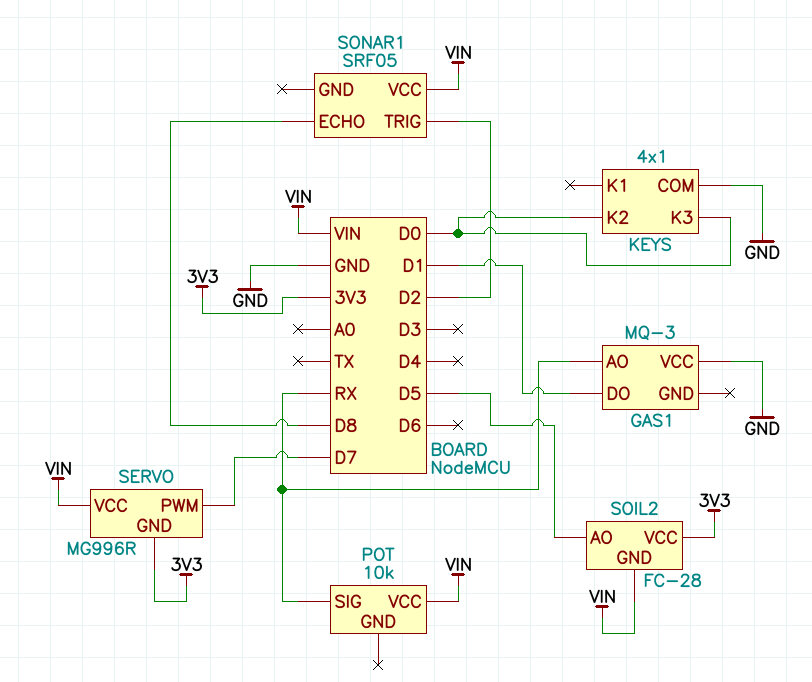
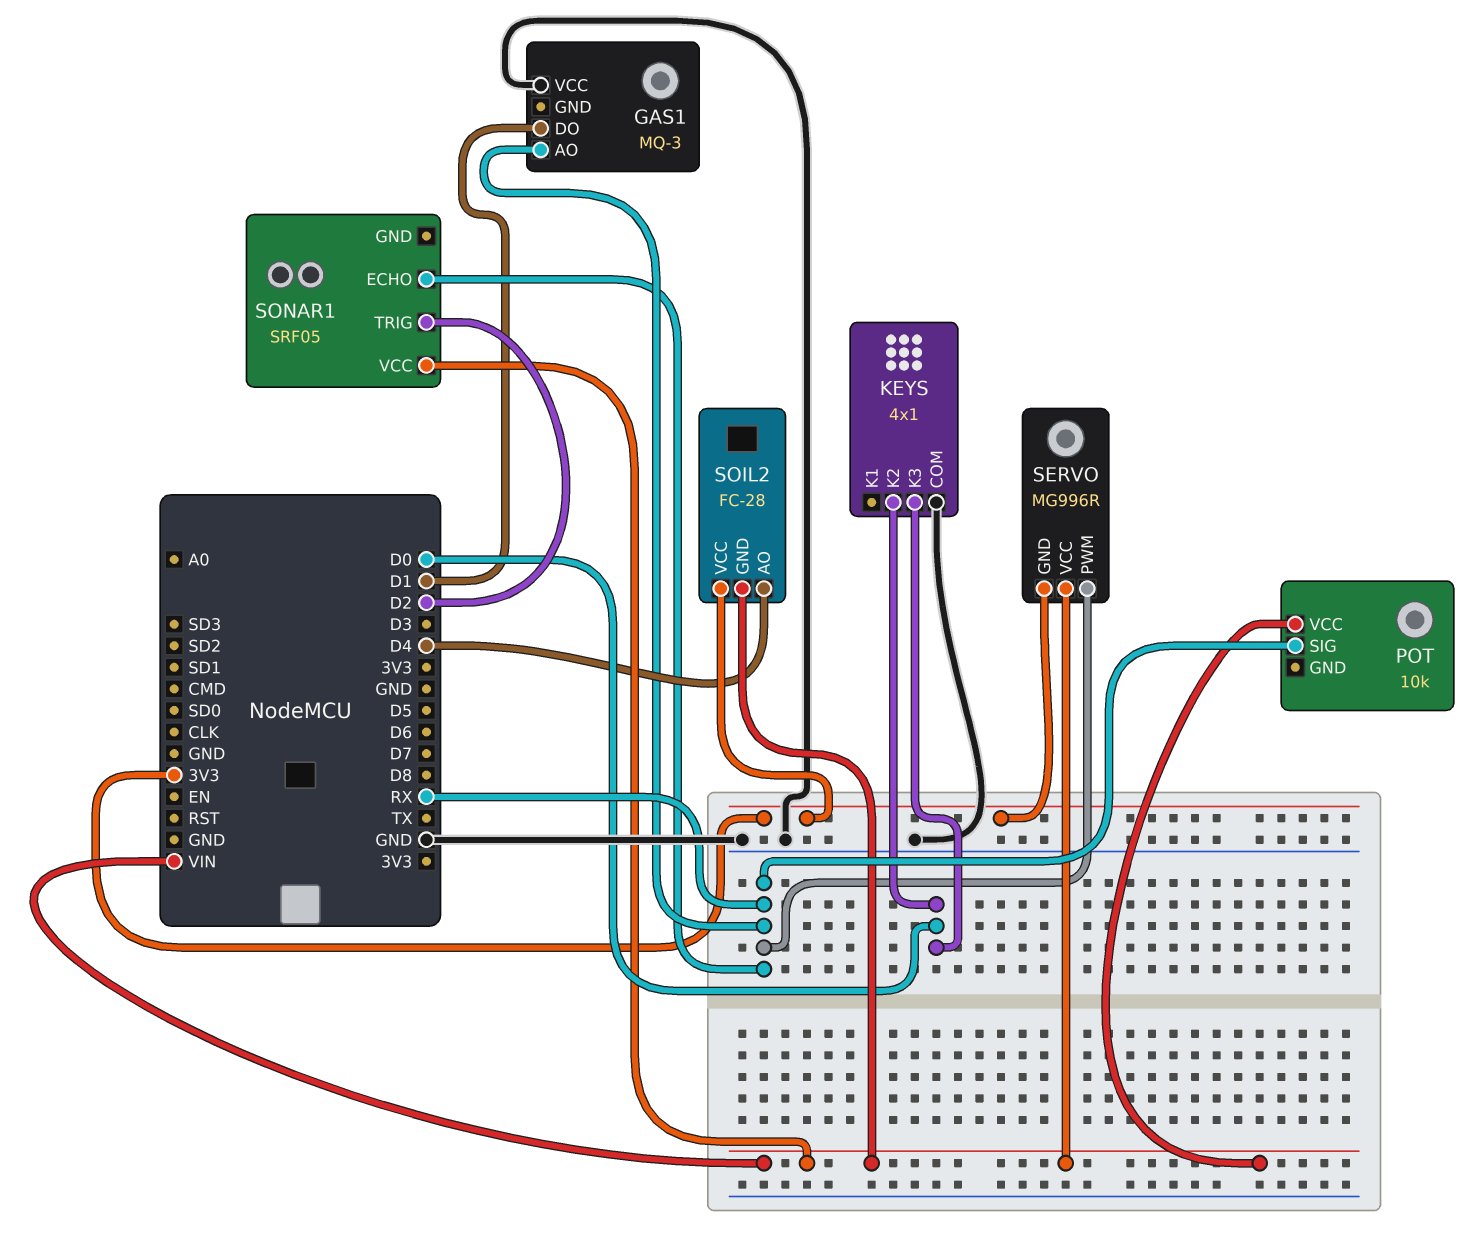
SERVO pin PWM: D7 -> RX
SOIL2 pin AO: D5 -> D4
SONAR1 pin ECHO: D8 -> RX

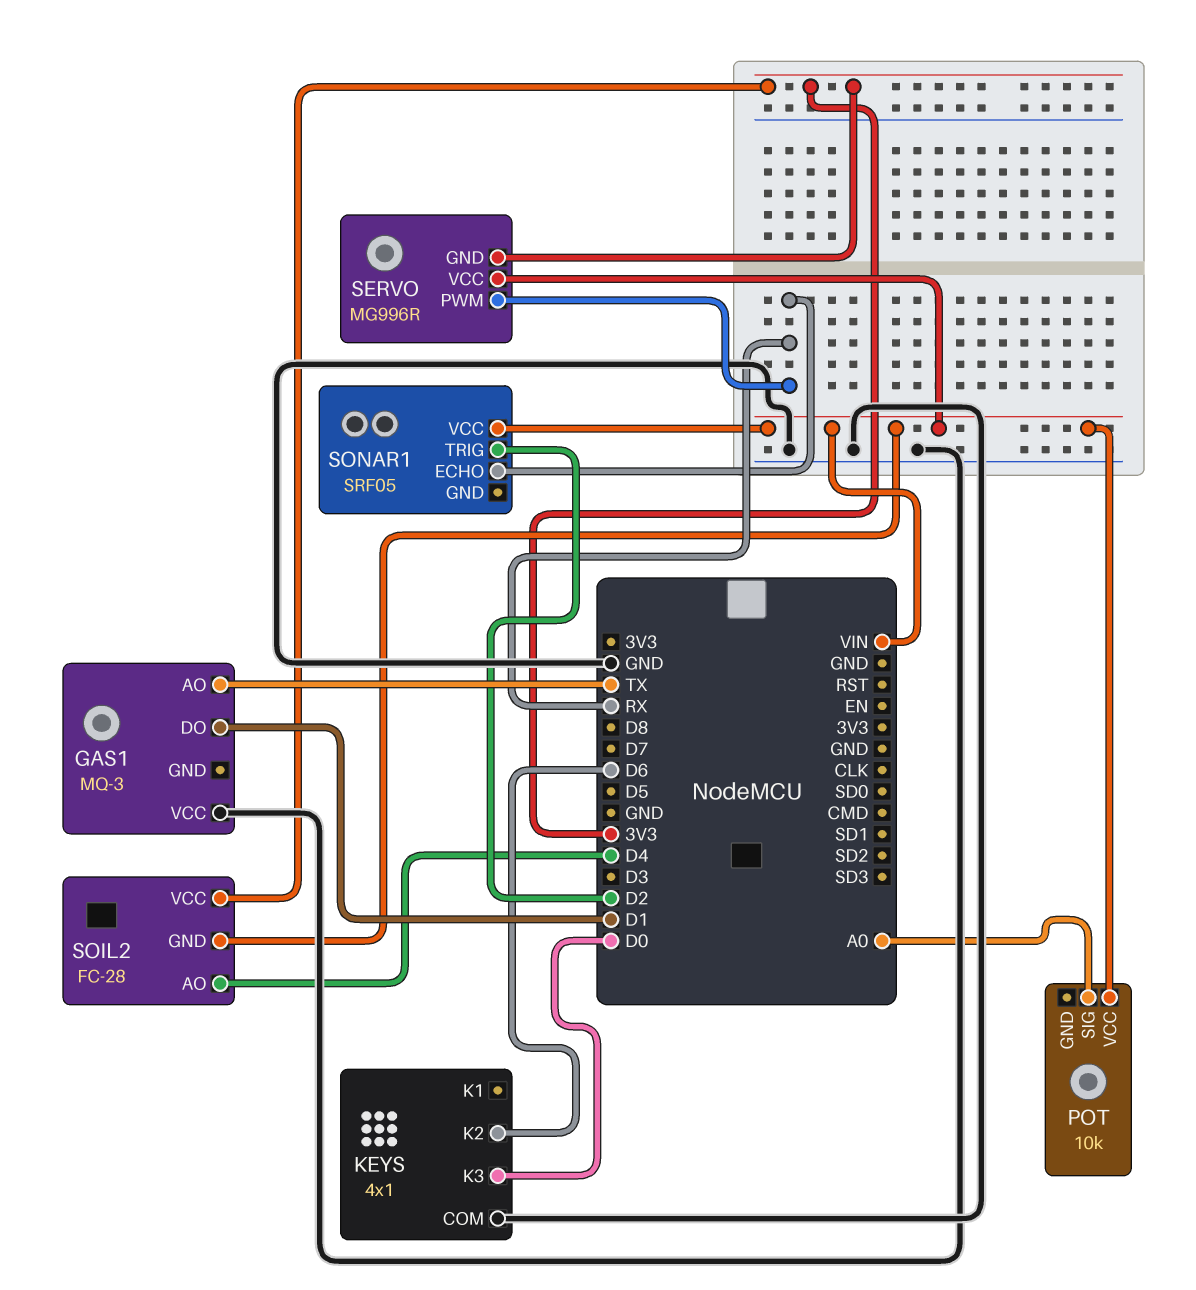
GAS1 pin AO: RX -> TX
KEYS pin K2: D0 -> D6
POT pin SIG: RX -> A0

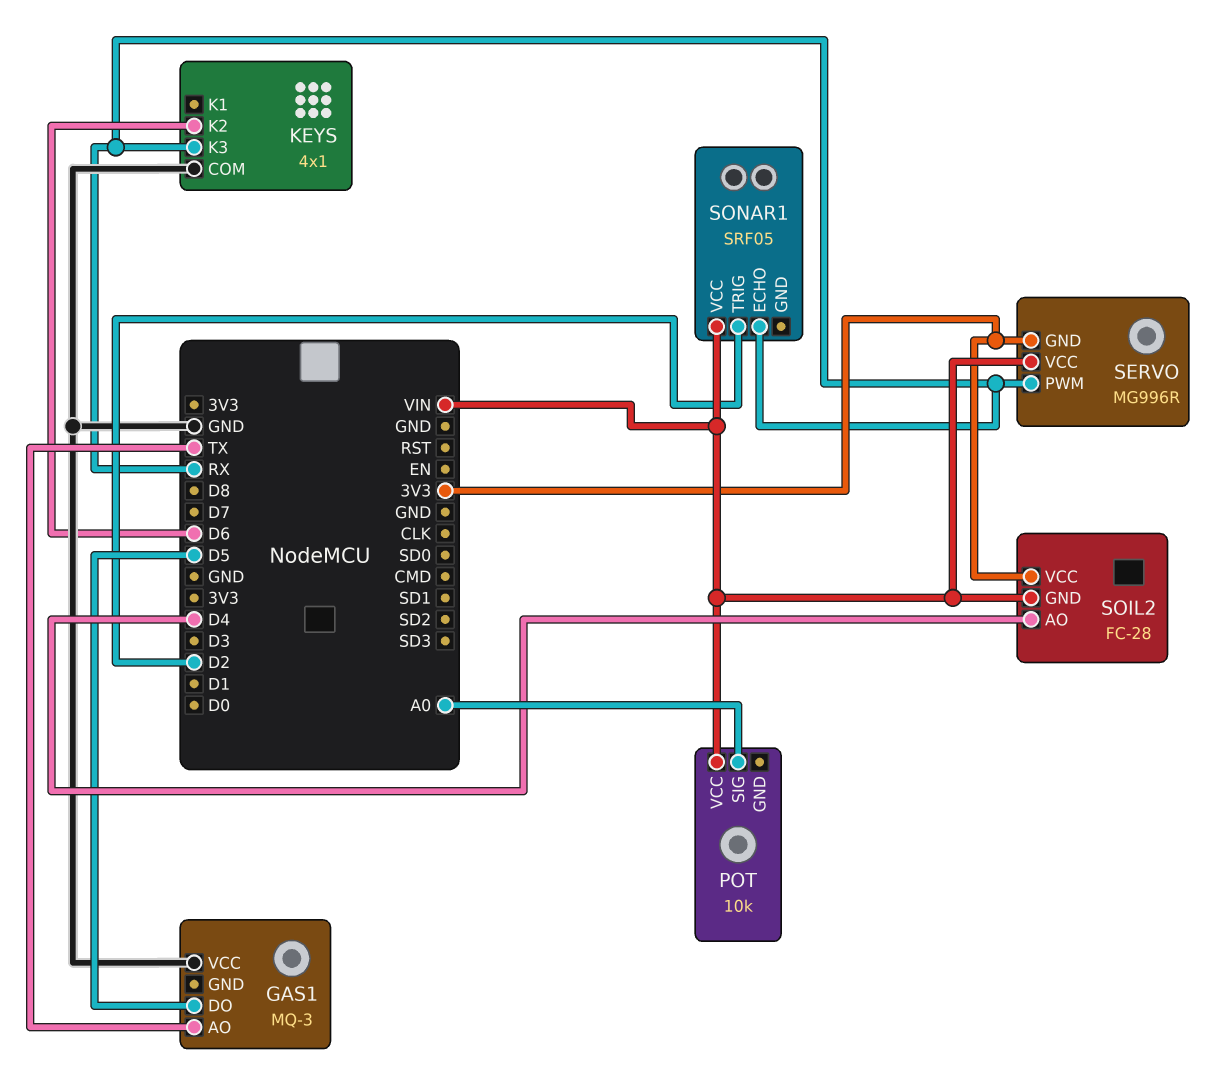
GAS1 pin DO: D1 -> D5
KEYS pin K3: D0 -> RX

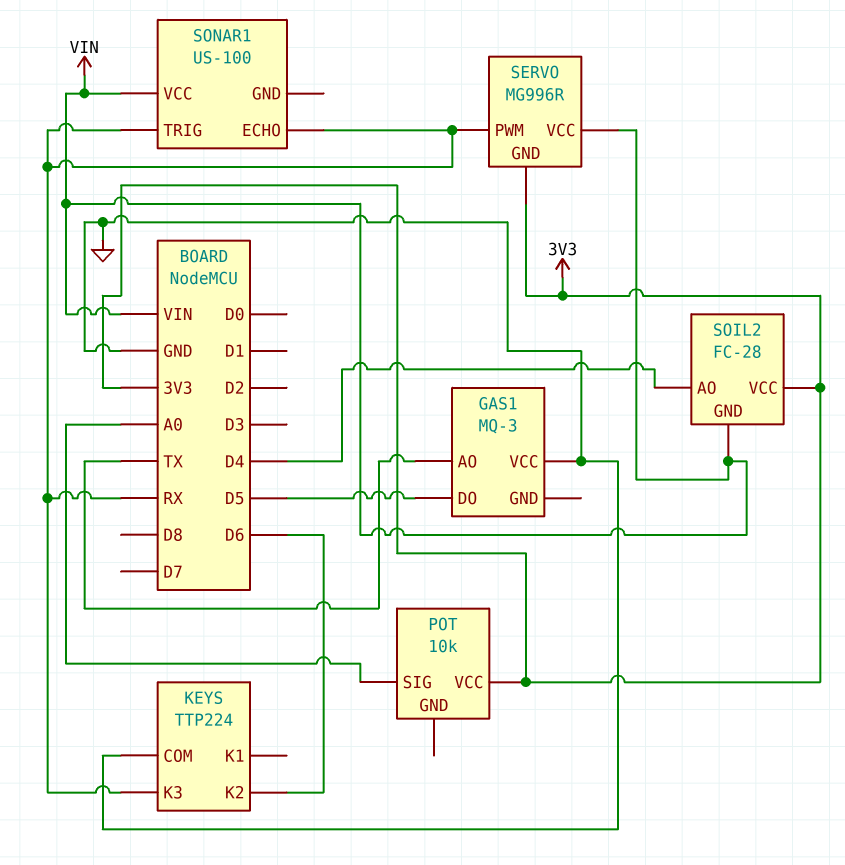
KEYS: 4x1 -> TTP224
POT pin VCC: VIN -> 3V3
SONAR1: SRF05 -> US-100
SONAR1 pin TRIG: D2 -> RX

